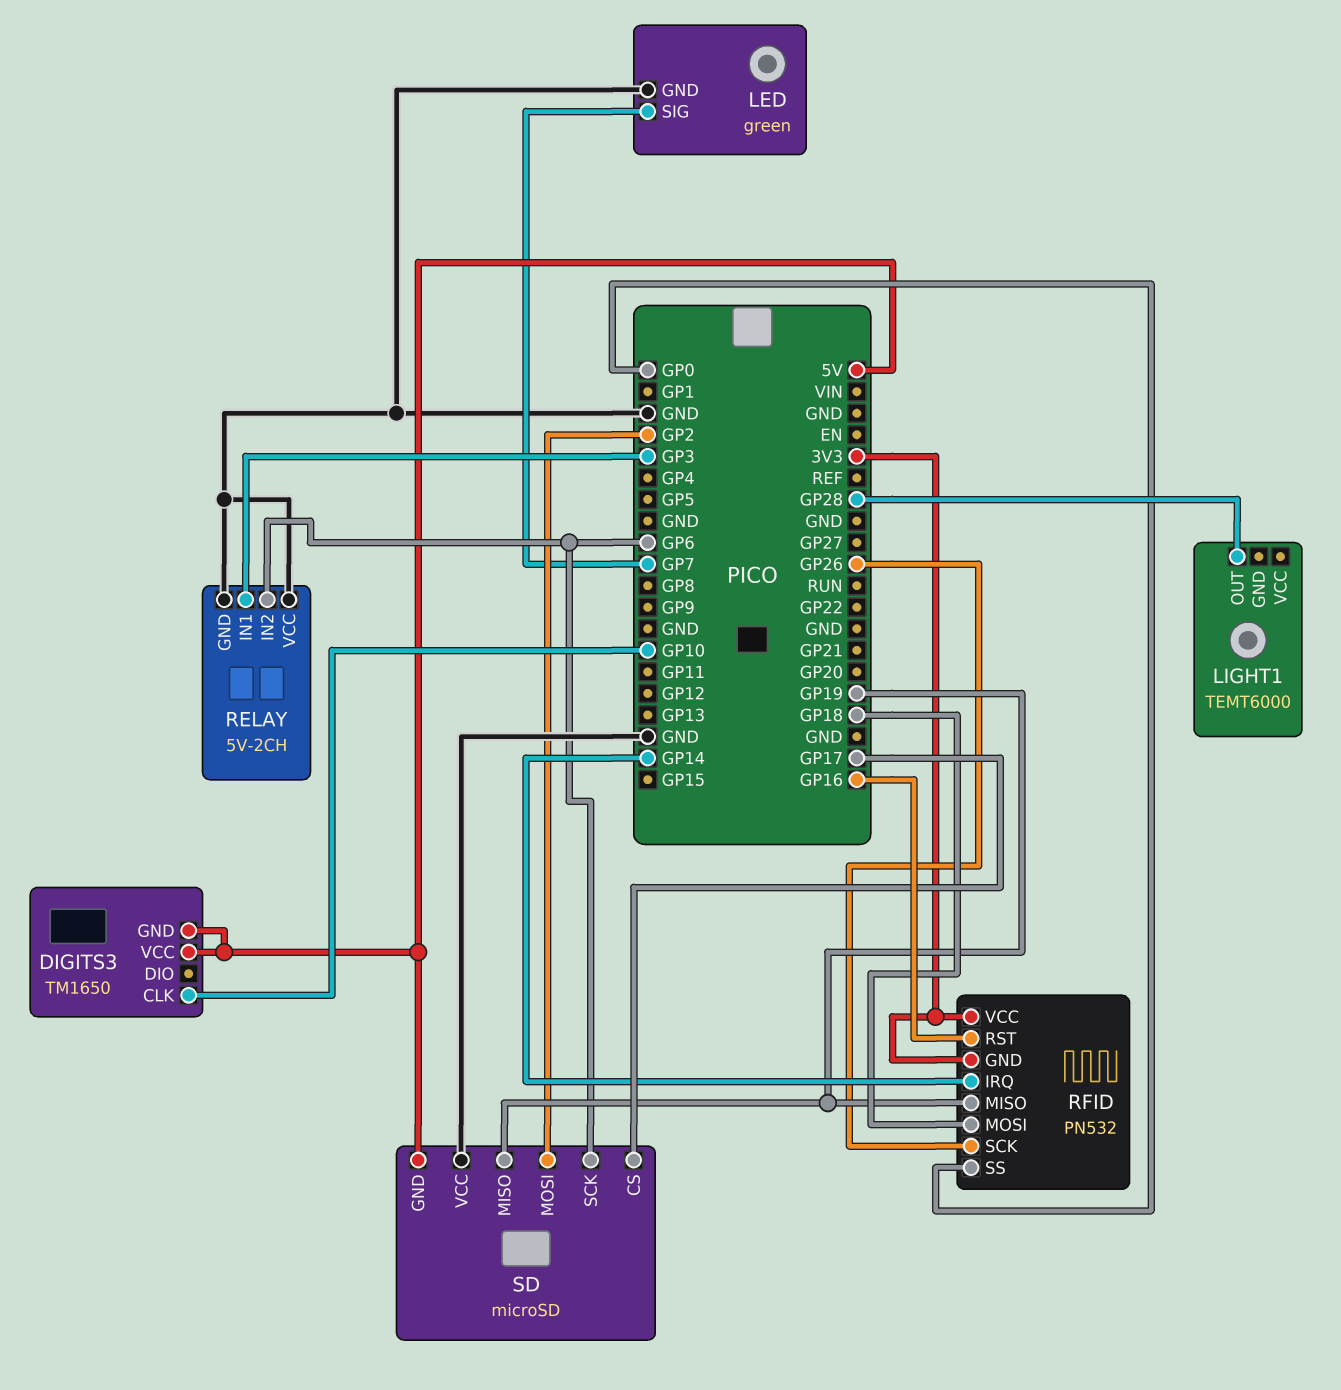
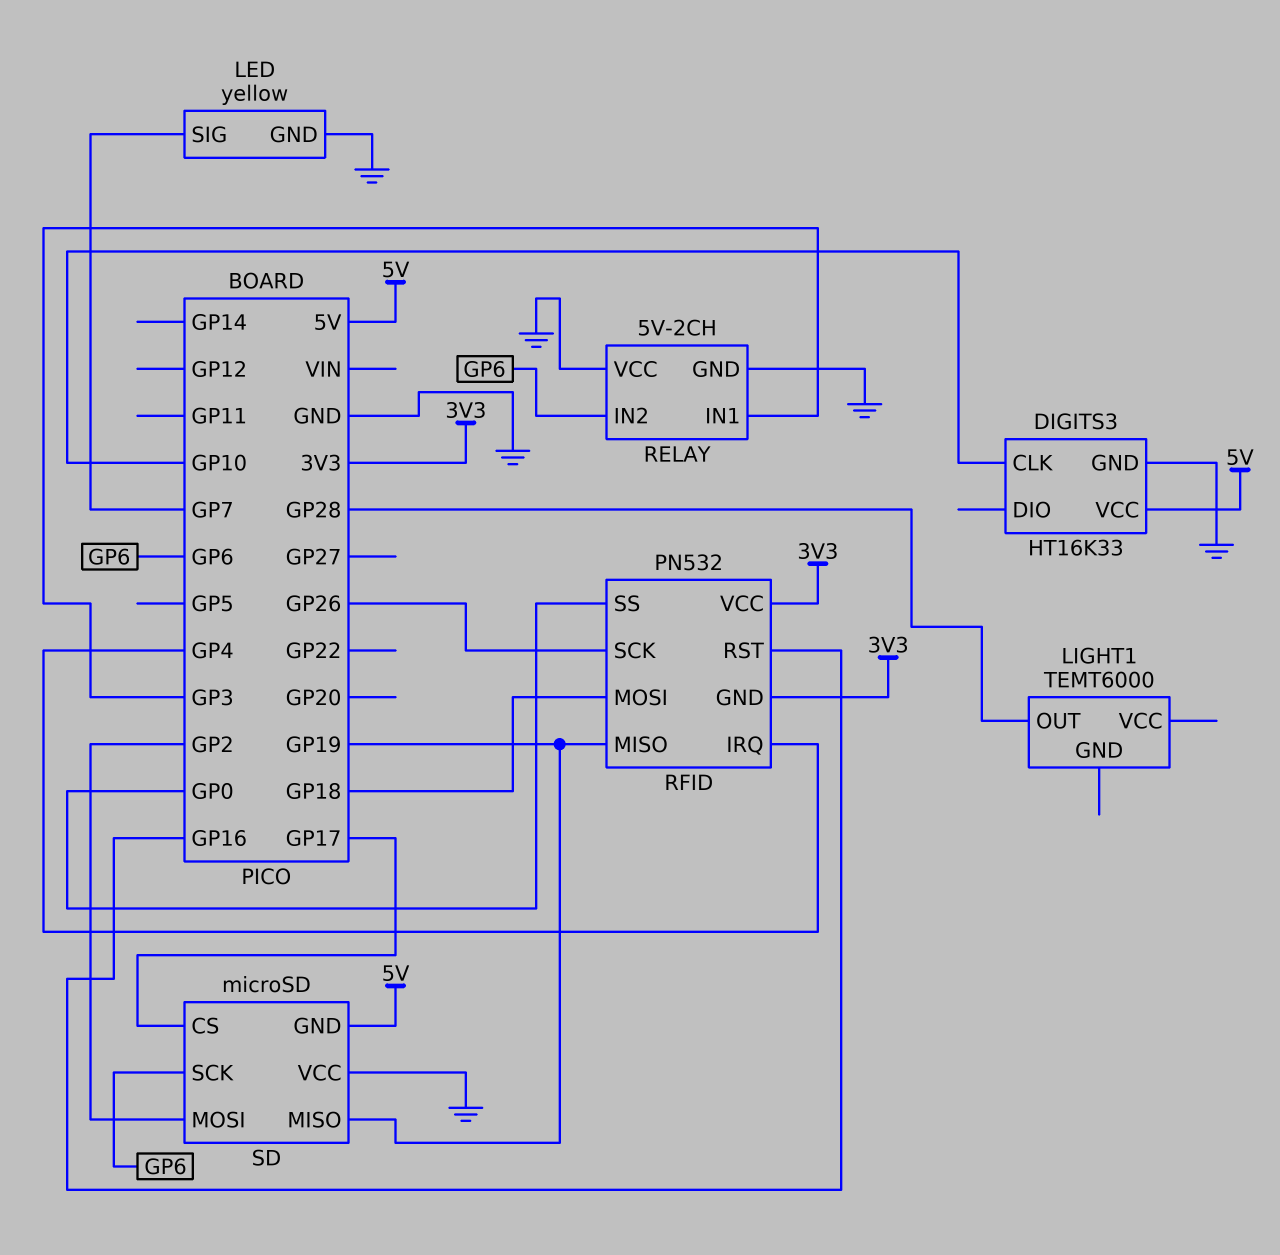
DIGITS3: TM1650 -> HT16K33
DIGITS3 pin GND: 5V -> GND
LED: green -> yellow
RFID pin IRQ: GP14 -> GP4

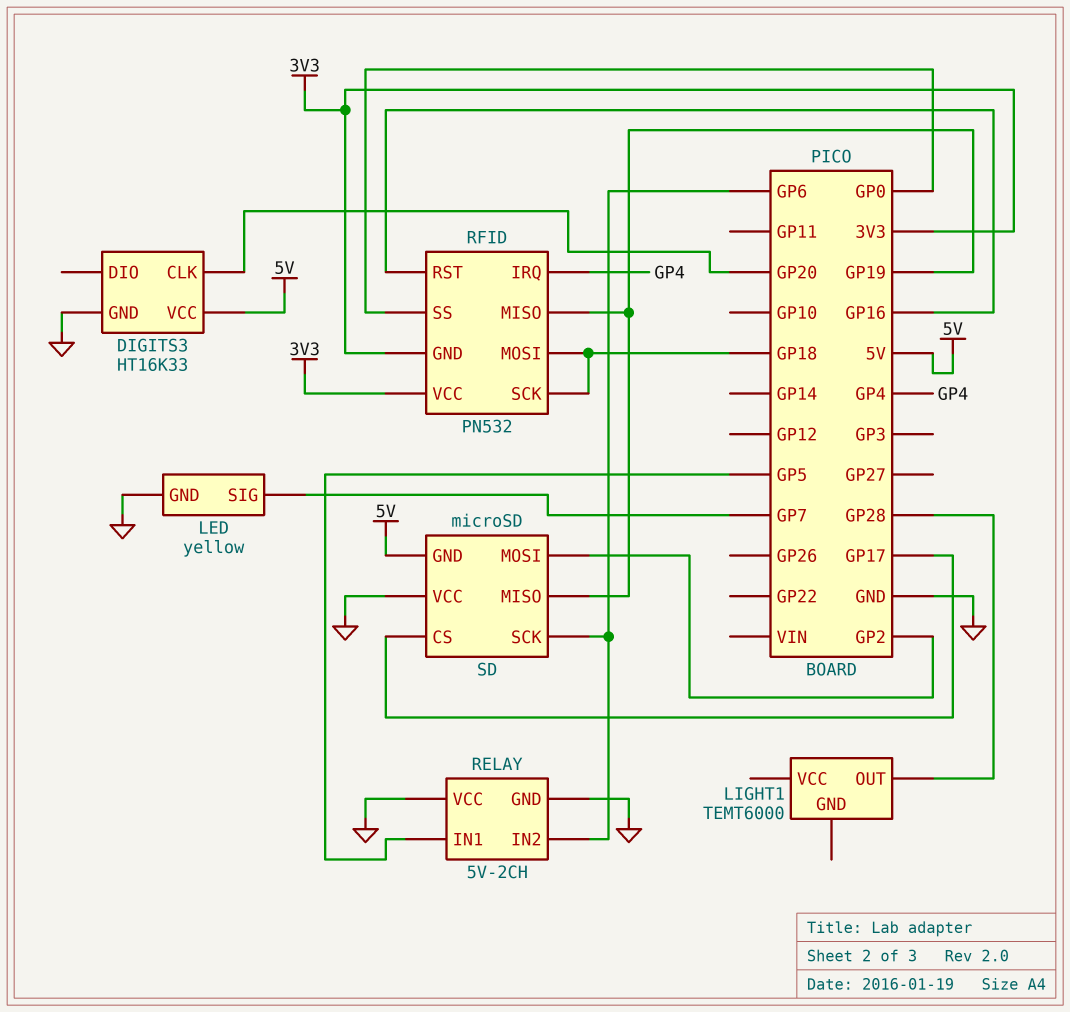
DIGITS3 pin CLK: GP10 -> GP20
RELAY pin IN1: GP3 -> GP5
RFID pin SCK: GP26 -> GP18

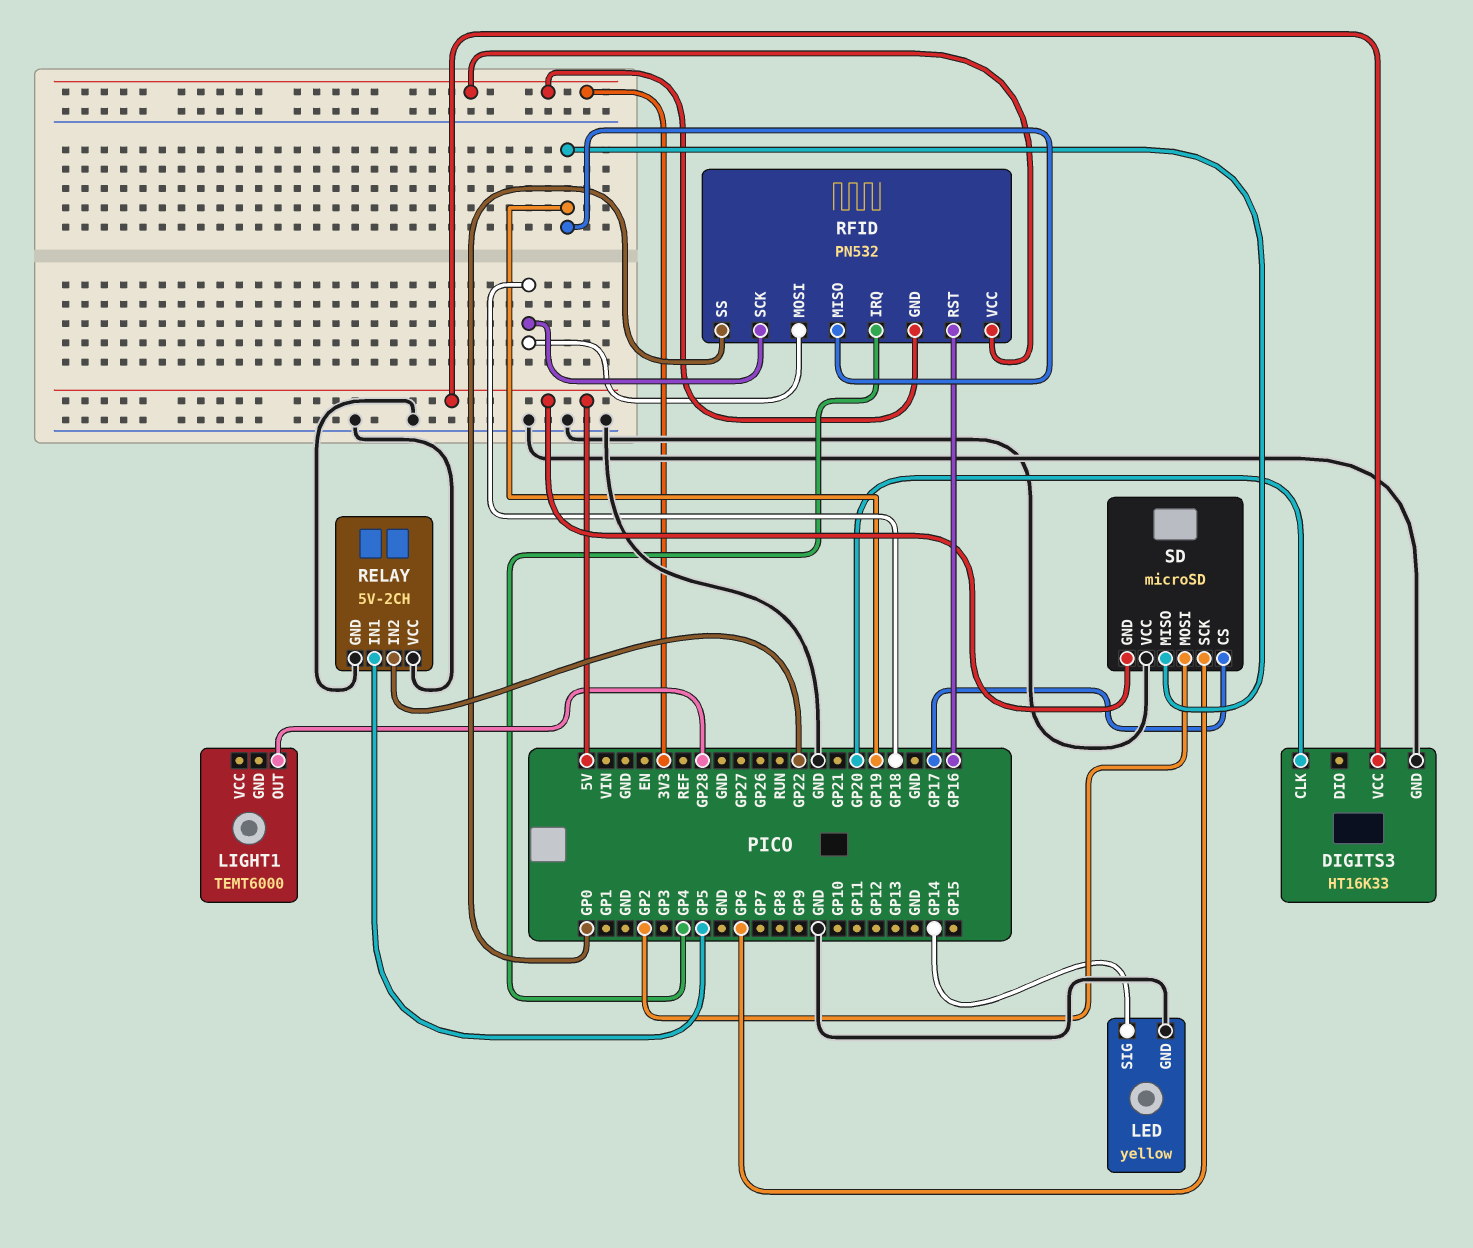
LED pin SIG: GP7 -> GP14
RELAY pin IN2: GP6 -> GP22

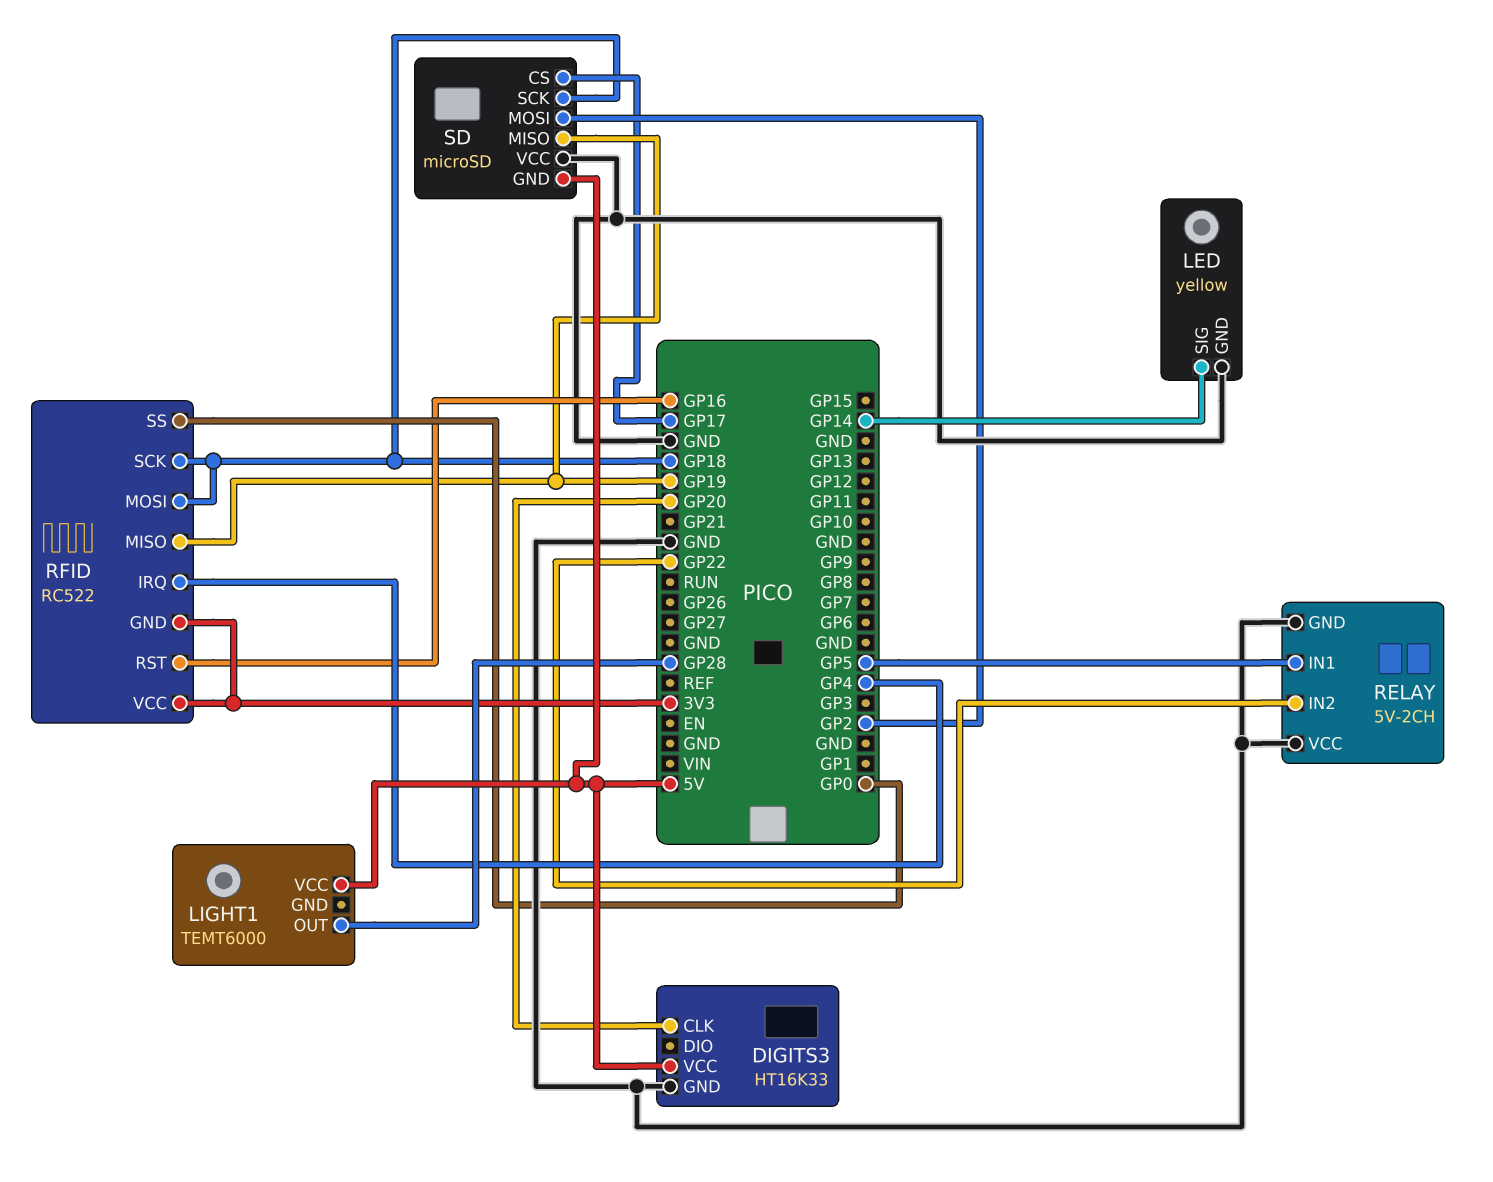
LIGHT1 pin VCC: none -> 5V
RFID: PN532 -> RC522
SD pin SCK: GP6 -> GP18

